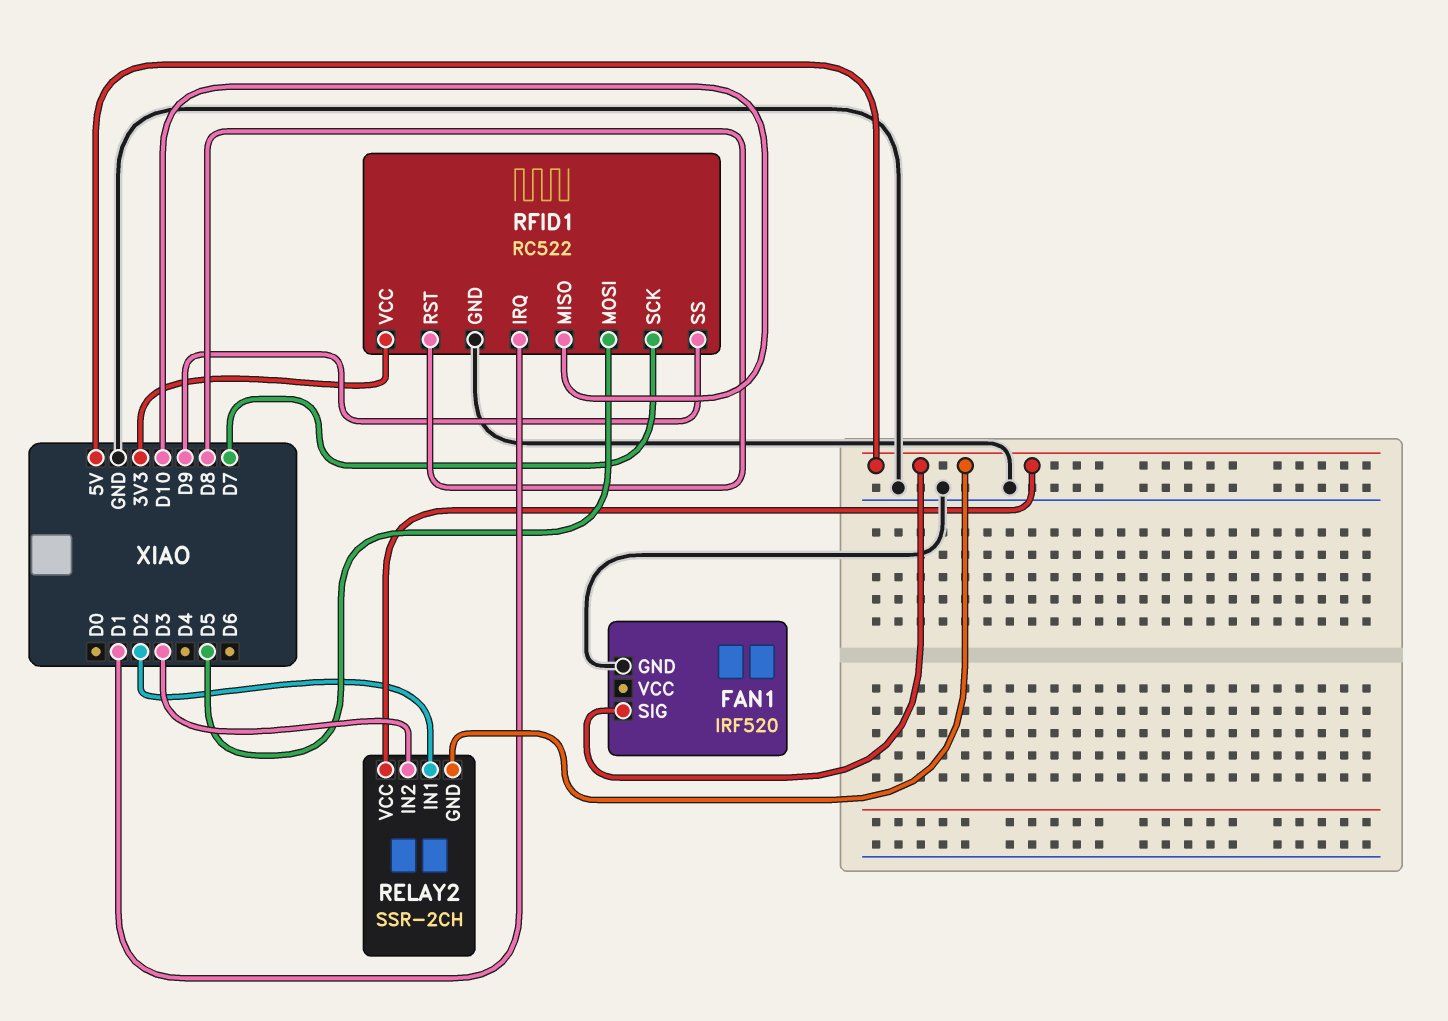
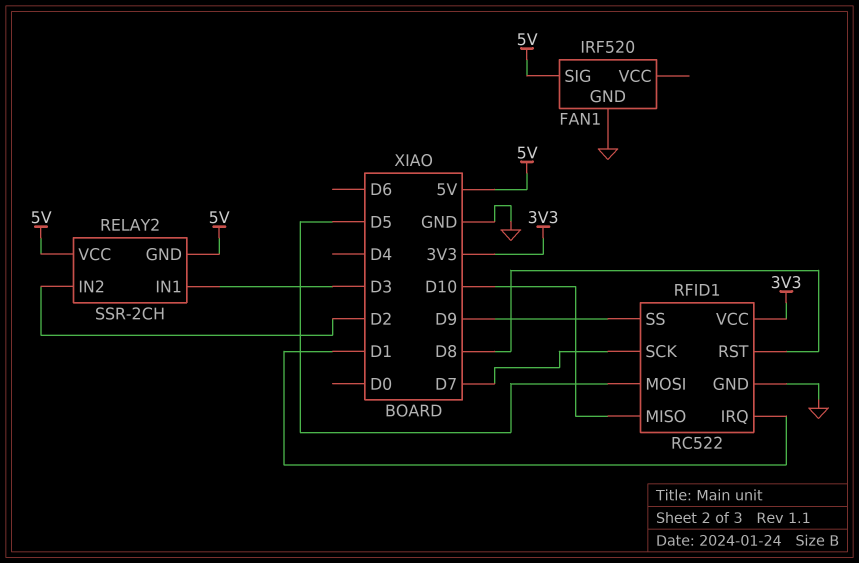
RELAY2 pin IN1: D2 -> D3
RELAY2 pin IN2: D3 -> D2

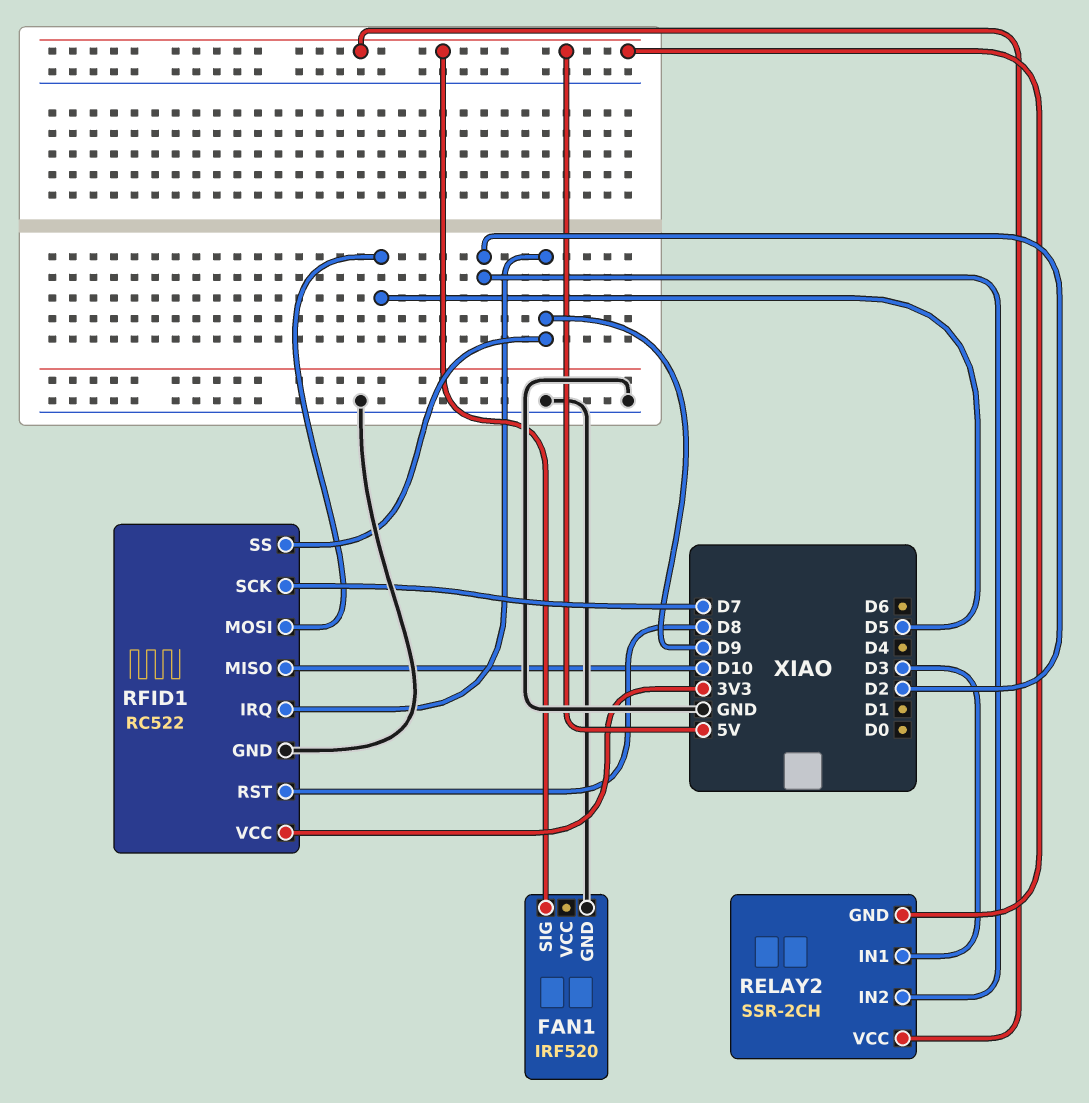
RFID1 pin IRQ: D1 -> D9

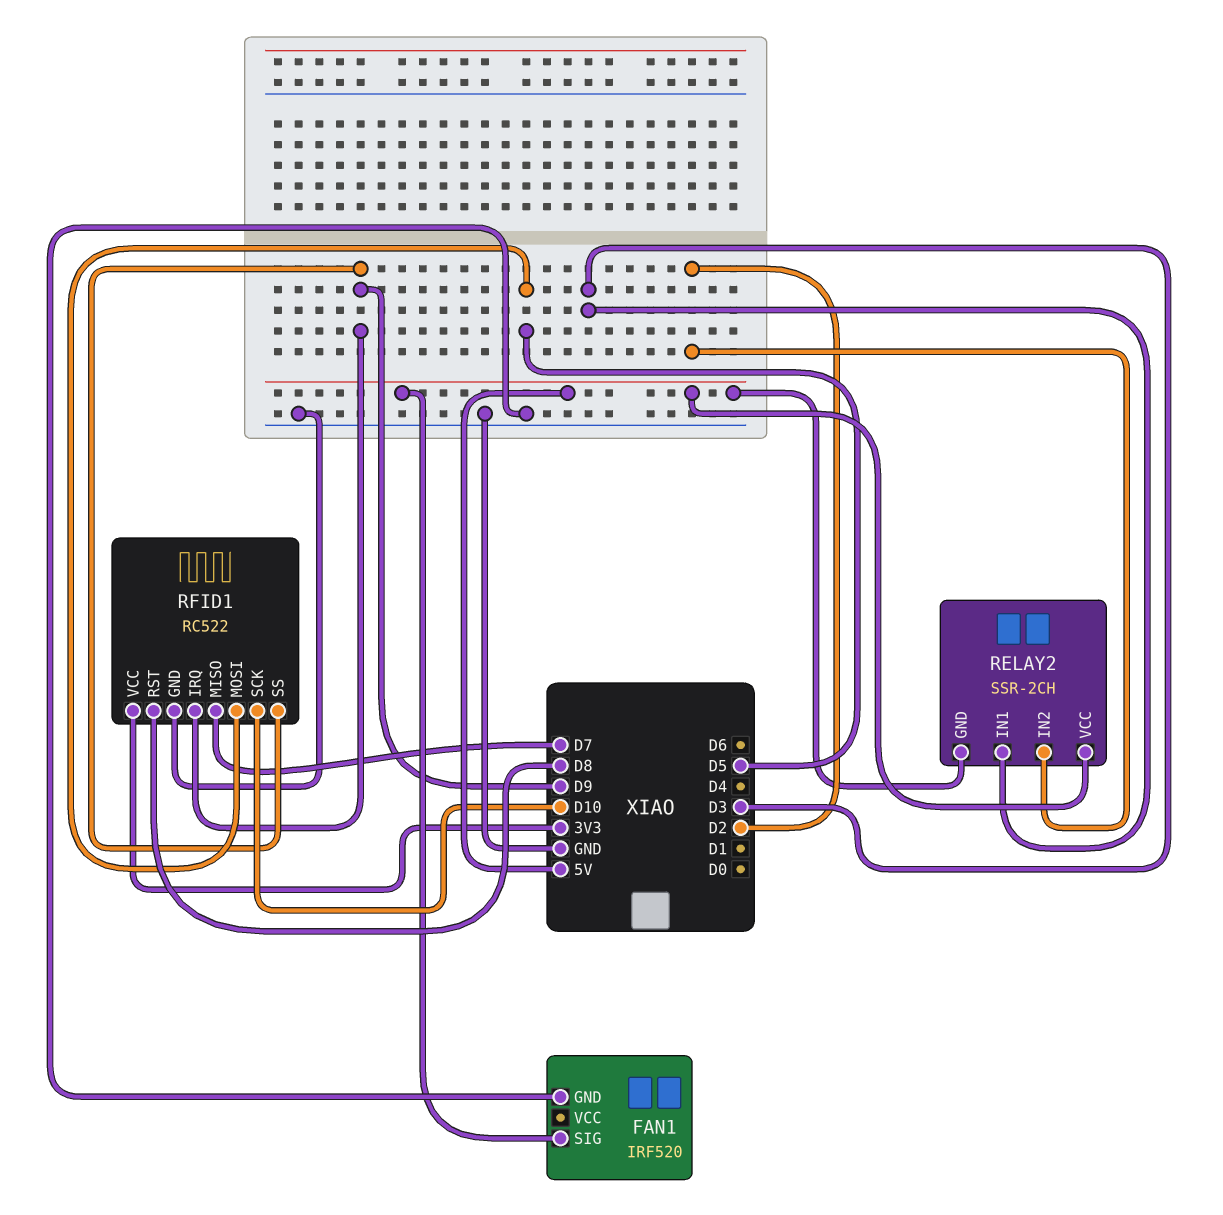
RFID1 pin MISO: D10 -> D7
RFID1 pin SCK: D7 -> D10

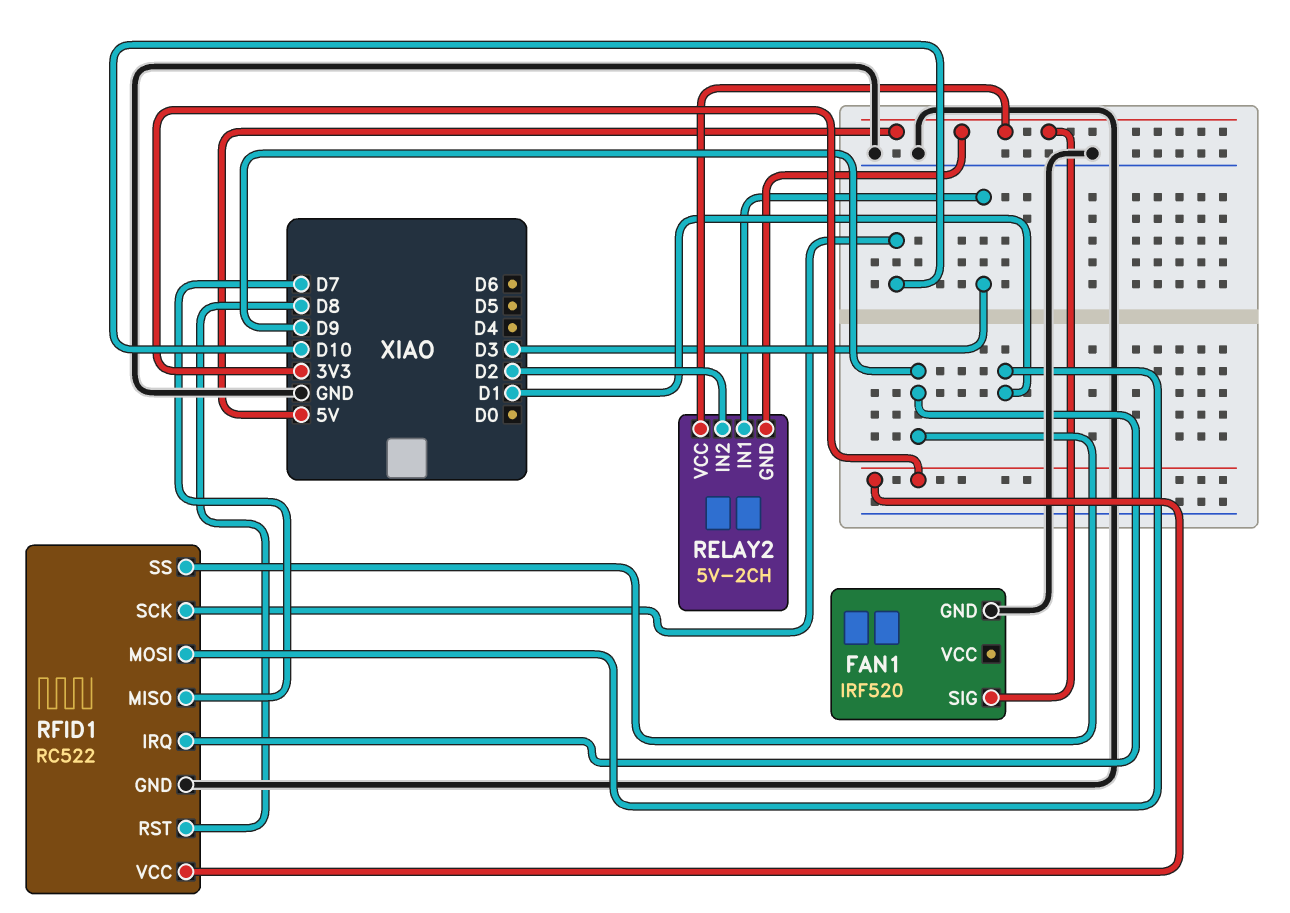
RELAY2: SSR-2CH -> 5V-2CH
RFID1 pin MOSI: D5 -> D1

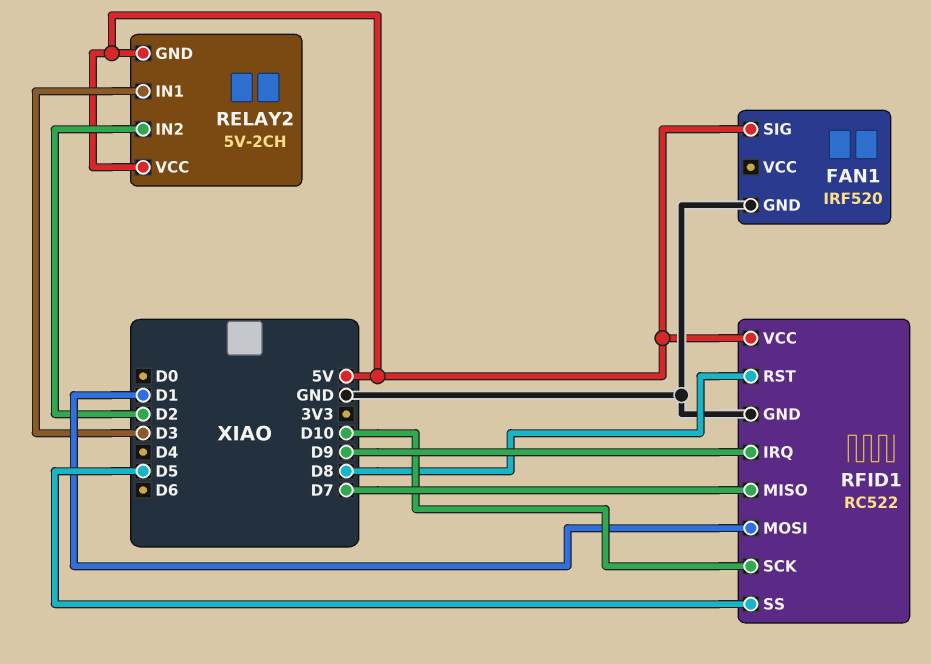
RFID1 pin SS: D9 -> D5
RFID1 pin VCC: 3V3 -> 5V

